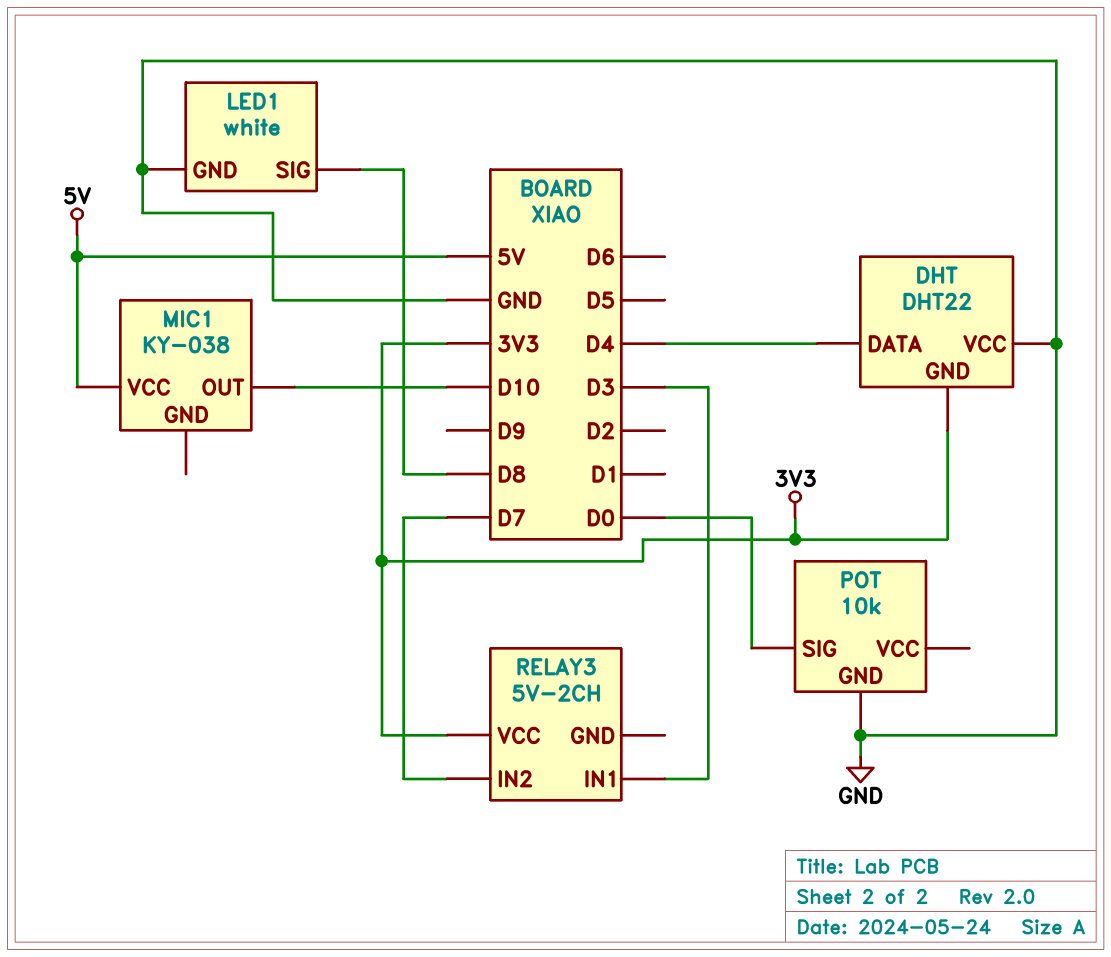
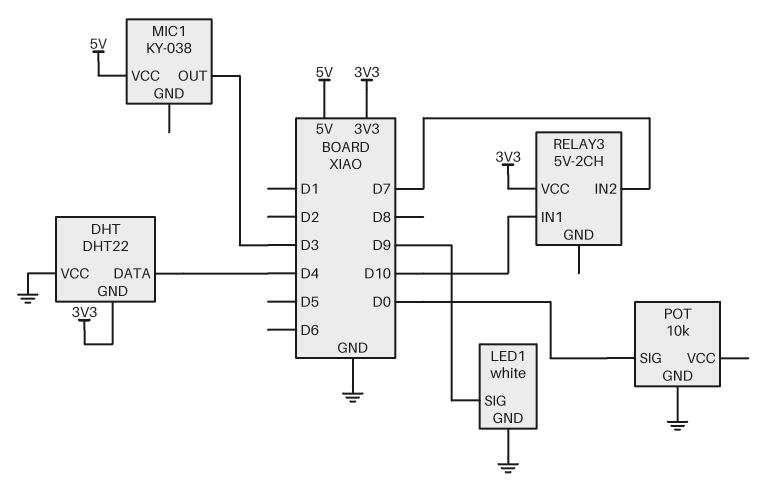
LED1 pin SIG: D8 -> D9
MIC1 pin OUT: D10 -> D3
RELAY3 pin IN1: D3 -> D10

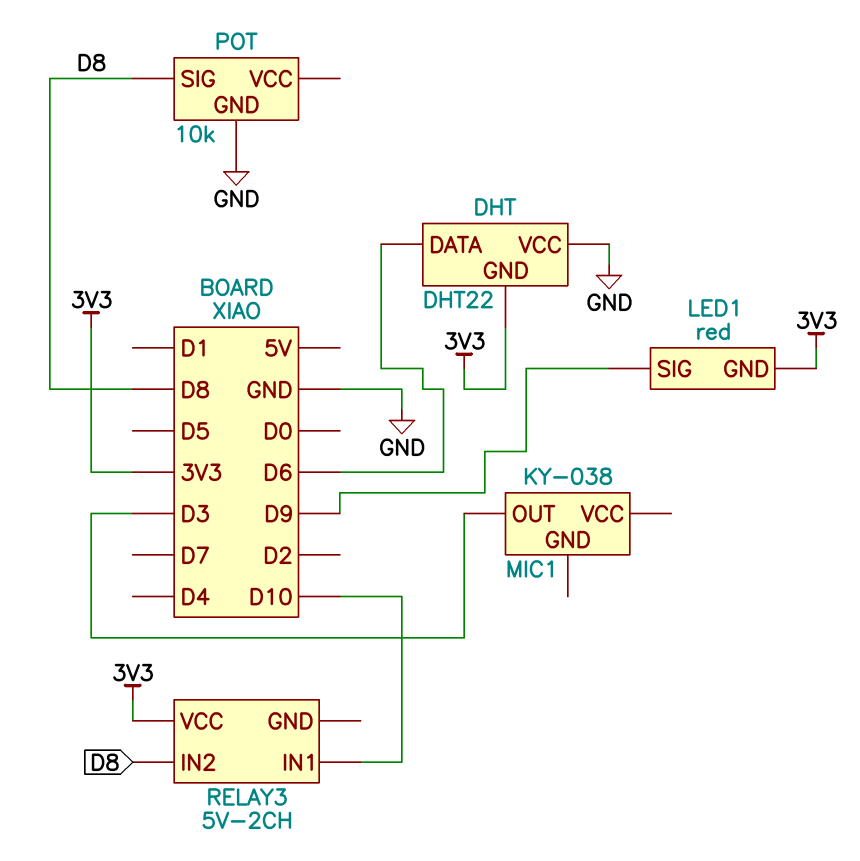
DHT pin DATA: D4 -> D6
LED1: white -> red
LED1 pin GND: GND -> 3V3
MIC1 pin VCC: 5V -> none
POT pin SIG: D0 -> D8
RELAY3 pin IN2: D7 -> D8

